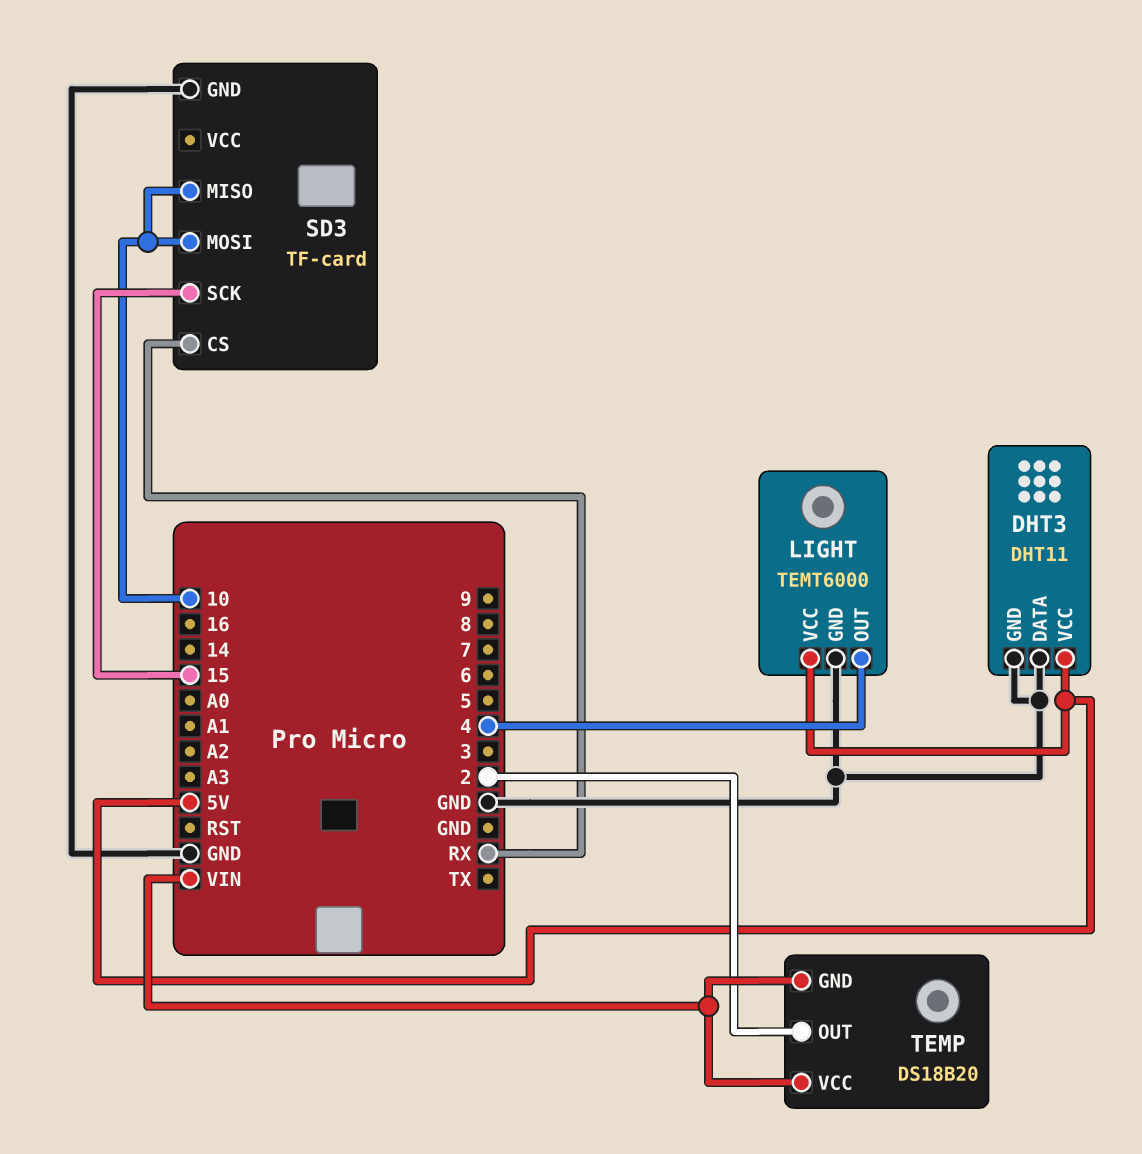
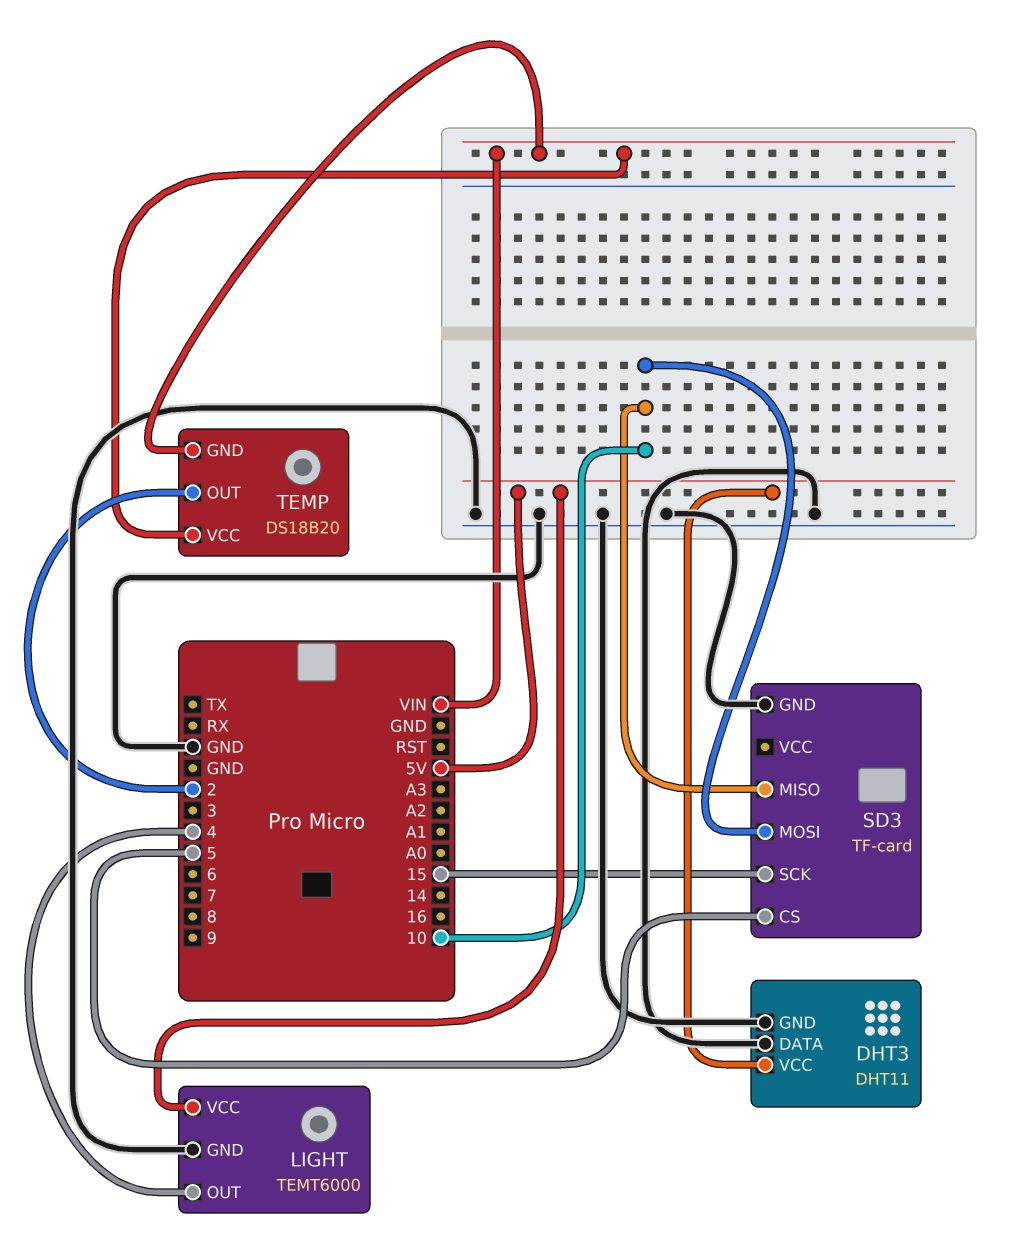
SD3 pin CS: RX -> 5

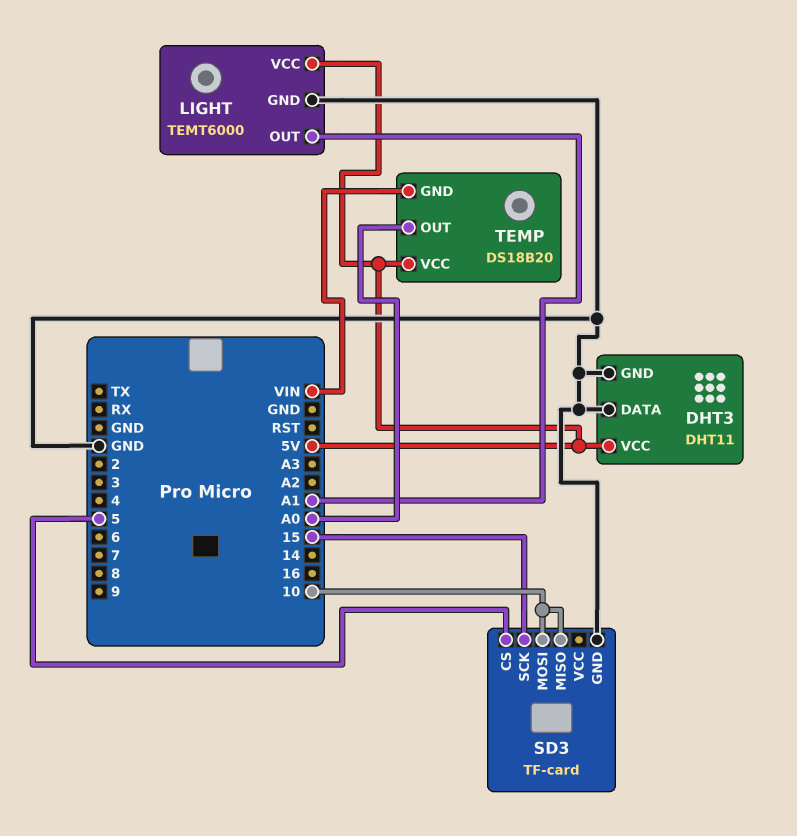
LIGHT pin OUT: 4 -> A1
TEMP pin OUT: 2 -> A0
TEMP pin VCC: VIN -> 5V

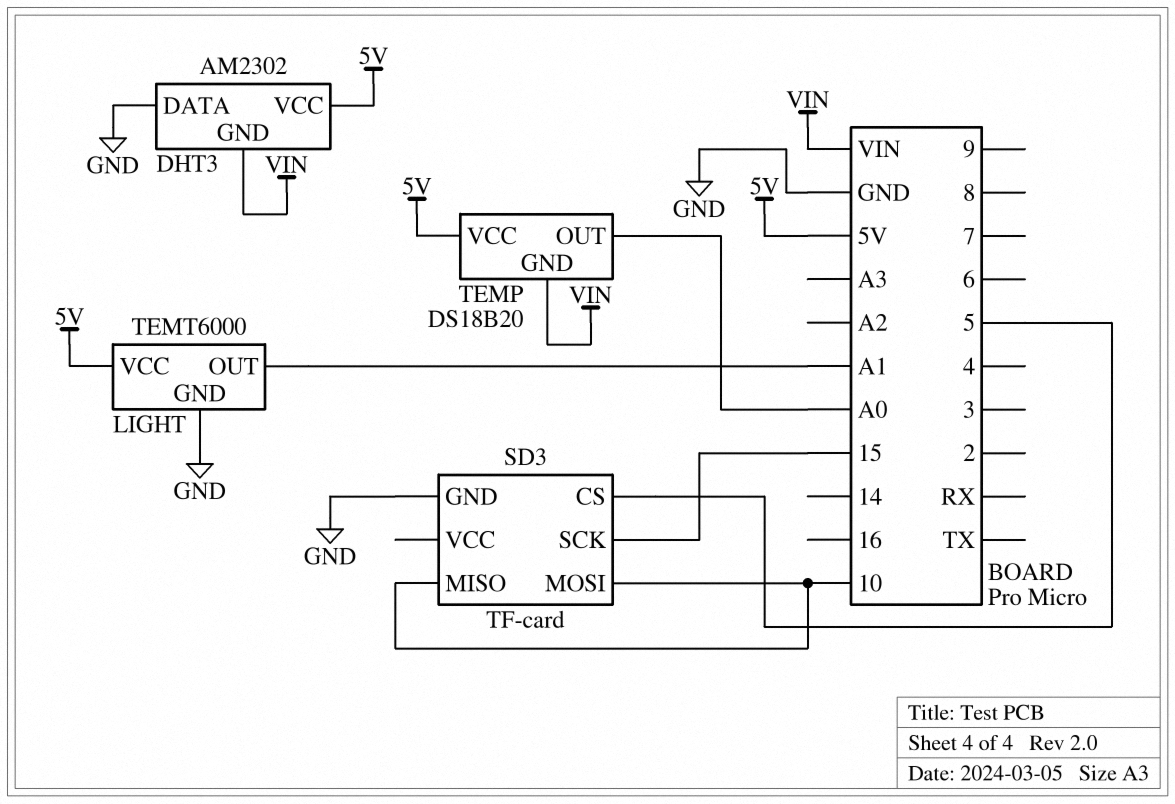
DHT3: DHT11 -> AM2302
DHT3 pin GND: GND -> VIN

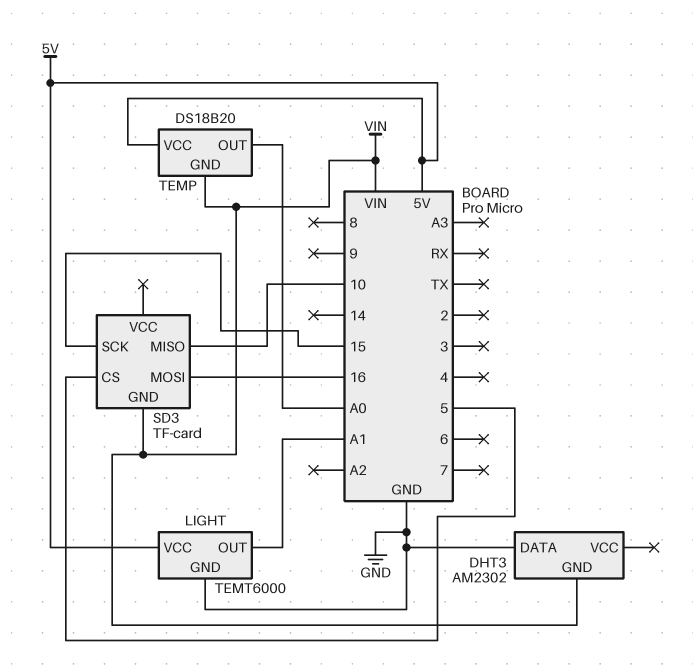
DHT3 pin VCC: 5V -> none
SD3 pin GND: GND -> VIN
SD3 pin MOSI: 10 -> 16

